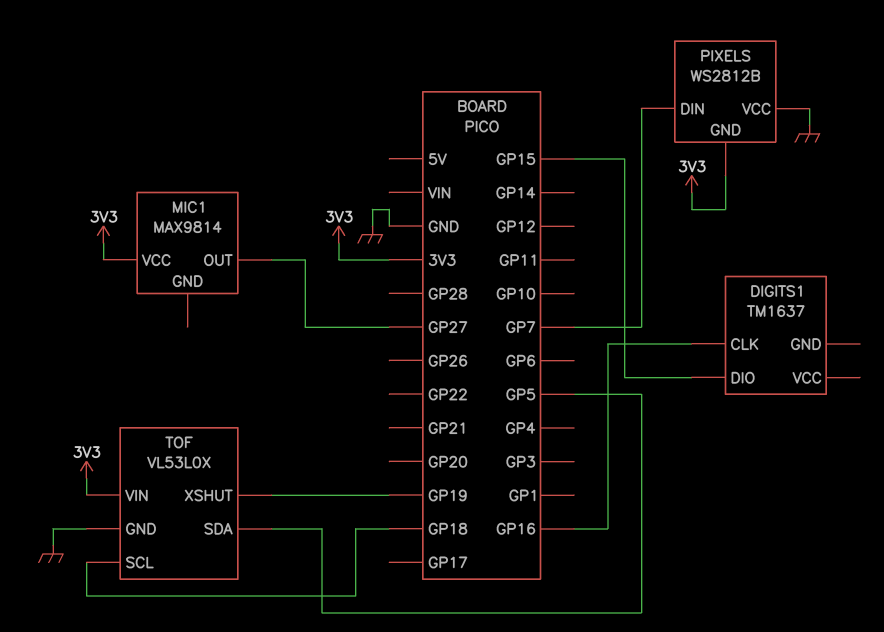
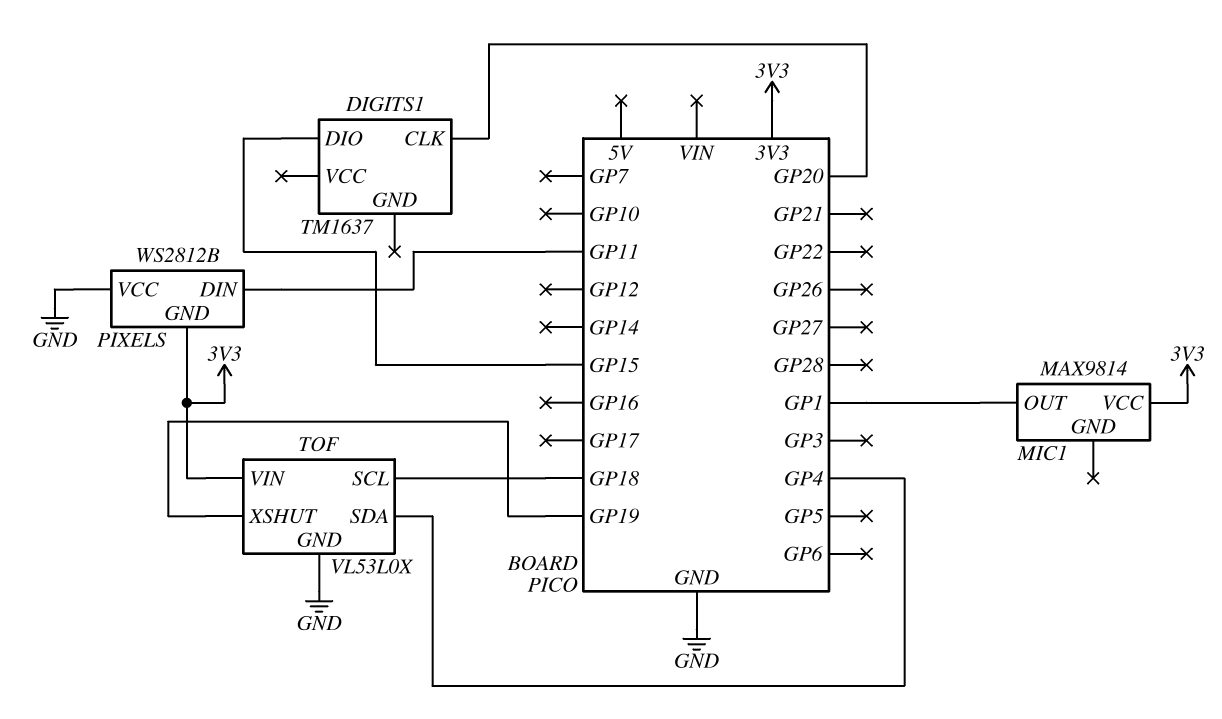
DIGITS1 pin CLK: GP16 -> GP20
MIC1 pin OUT: GP27 -> GP1
PIXELS pin DIN: GP7 -> GP11
TOF pin SDA: GP5 -> GP4

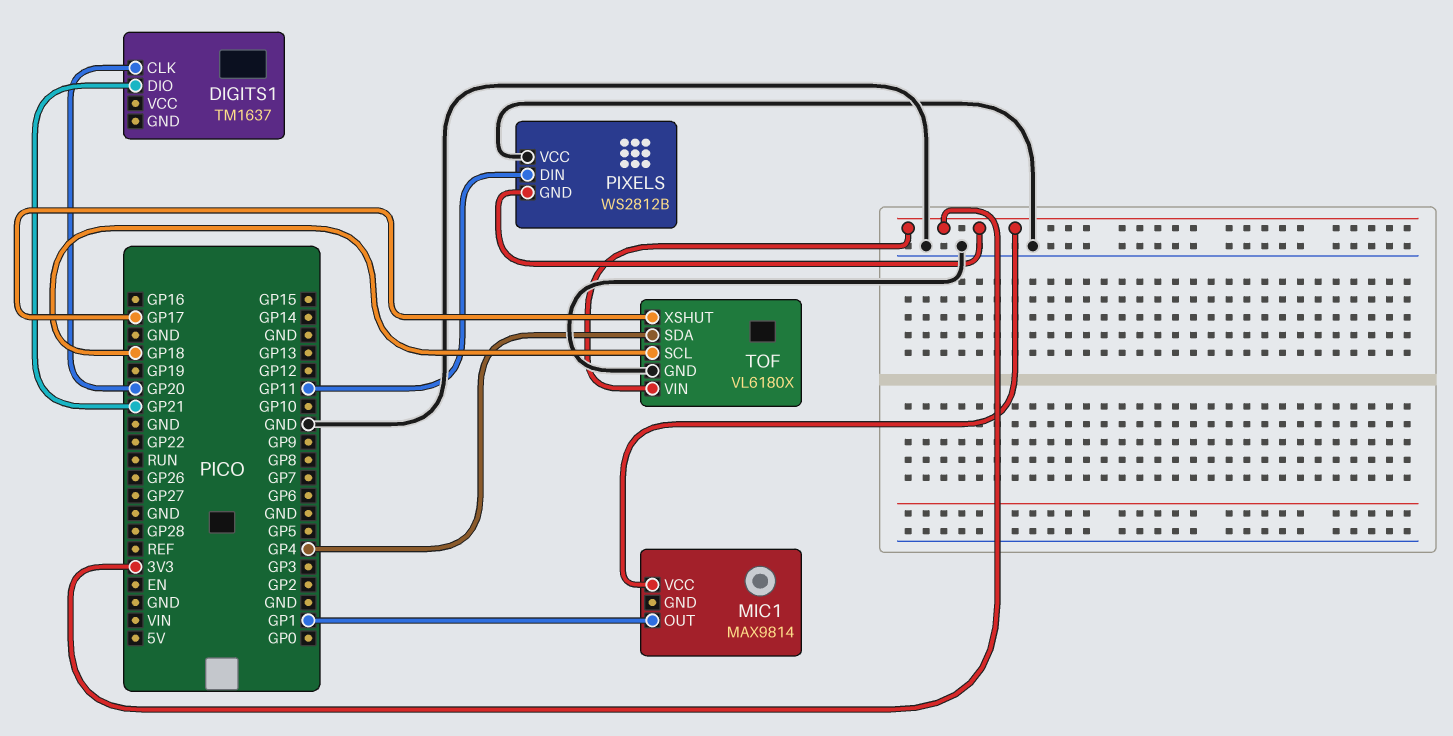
DIGITS1 pin DIO: GP15 -> GP21
TOF: VL53L0X -> VL6180X
TOF pin XSHUT: GP19 -> GP17

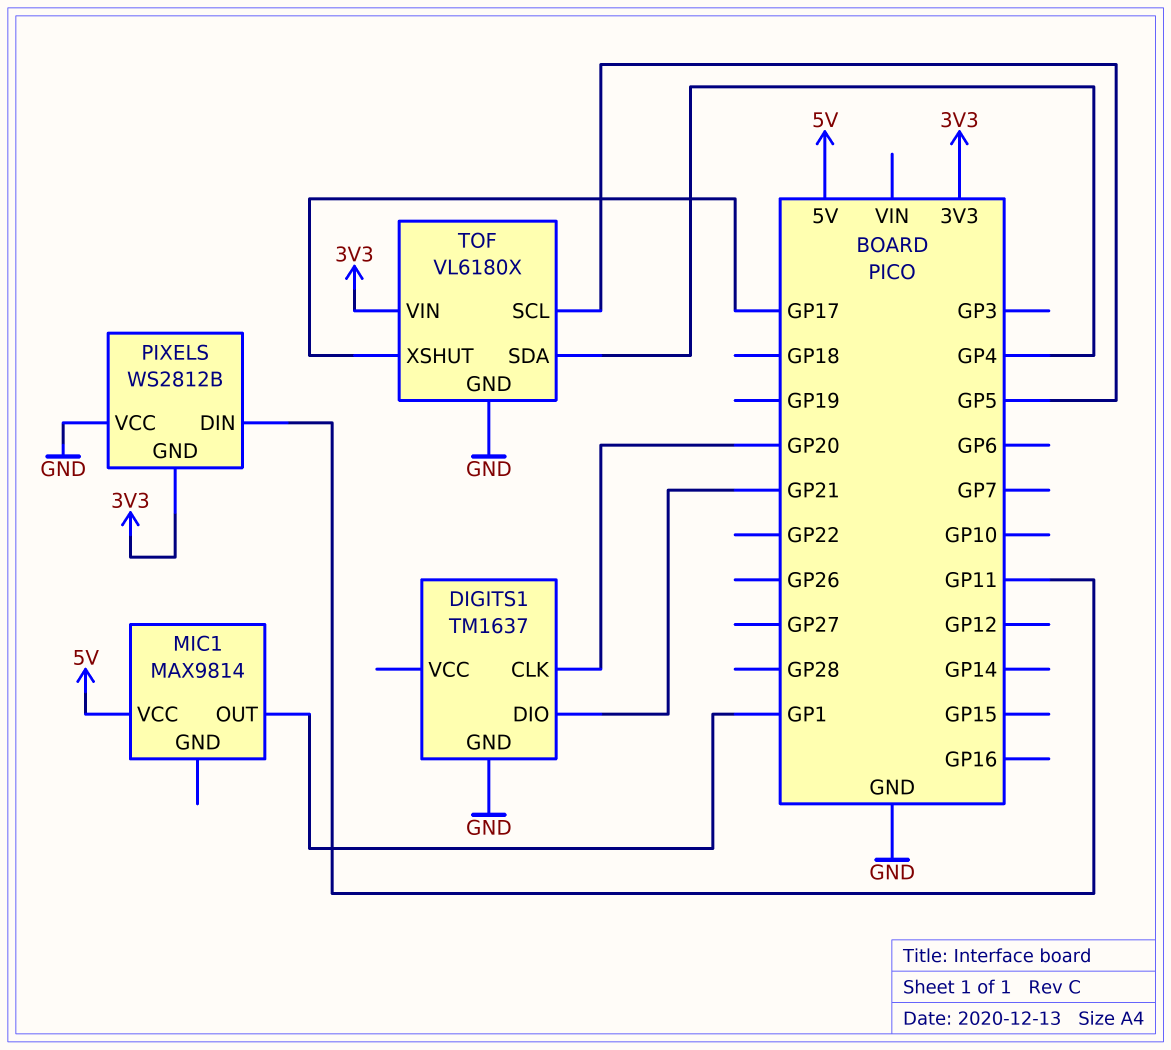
DIGITS1 pin GND: none -> GND
MIC1 pin VCC: 3V3 -> 5V
TOF pin SCL: GP18 -> GP5

